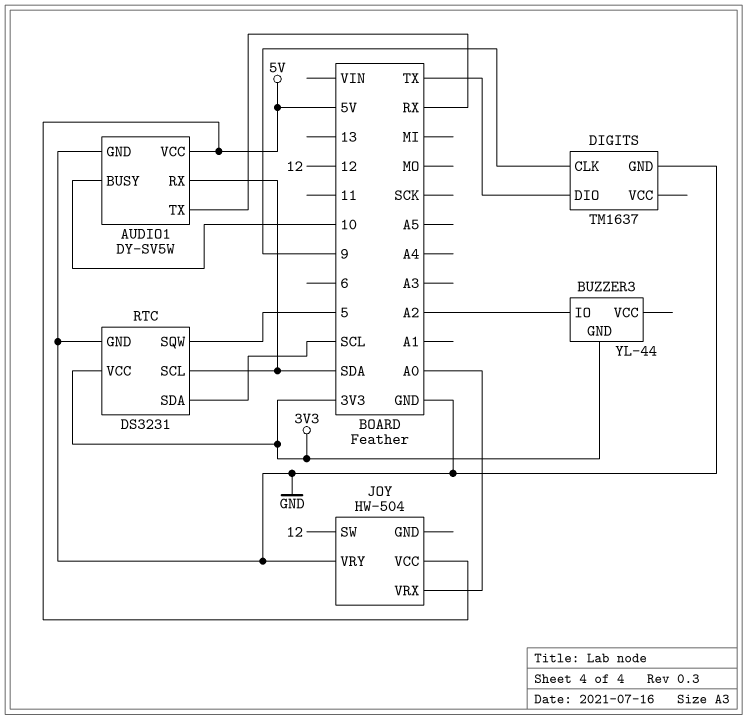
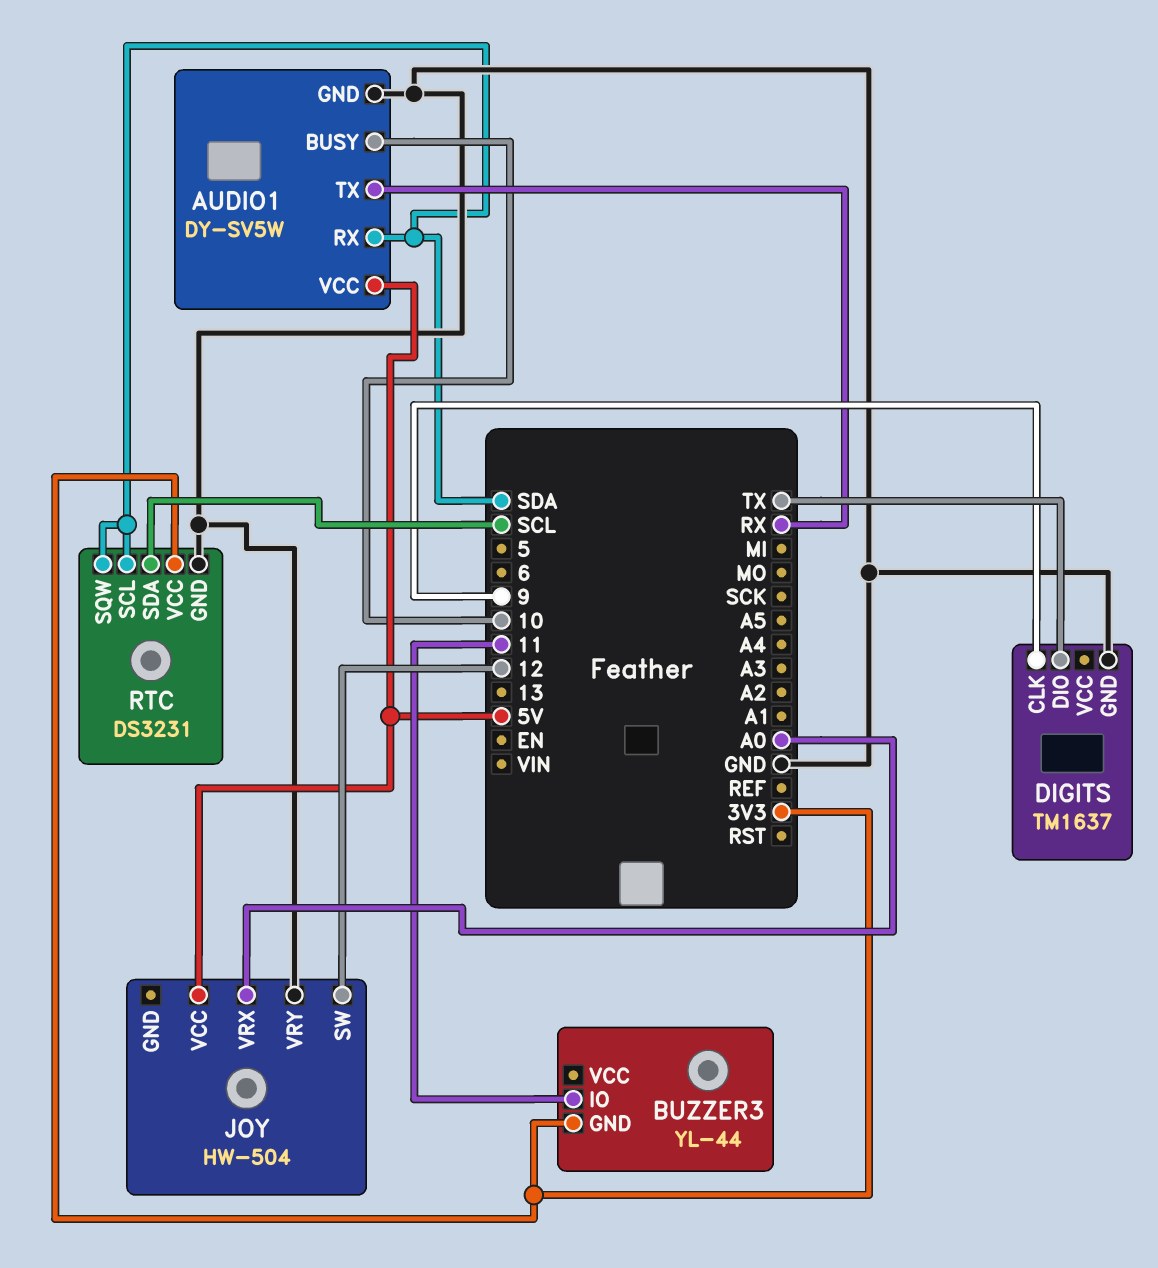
BUZZER3 pin IO: A2 -> 11
RTC pin SQW: 5 -> SDA

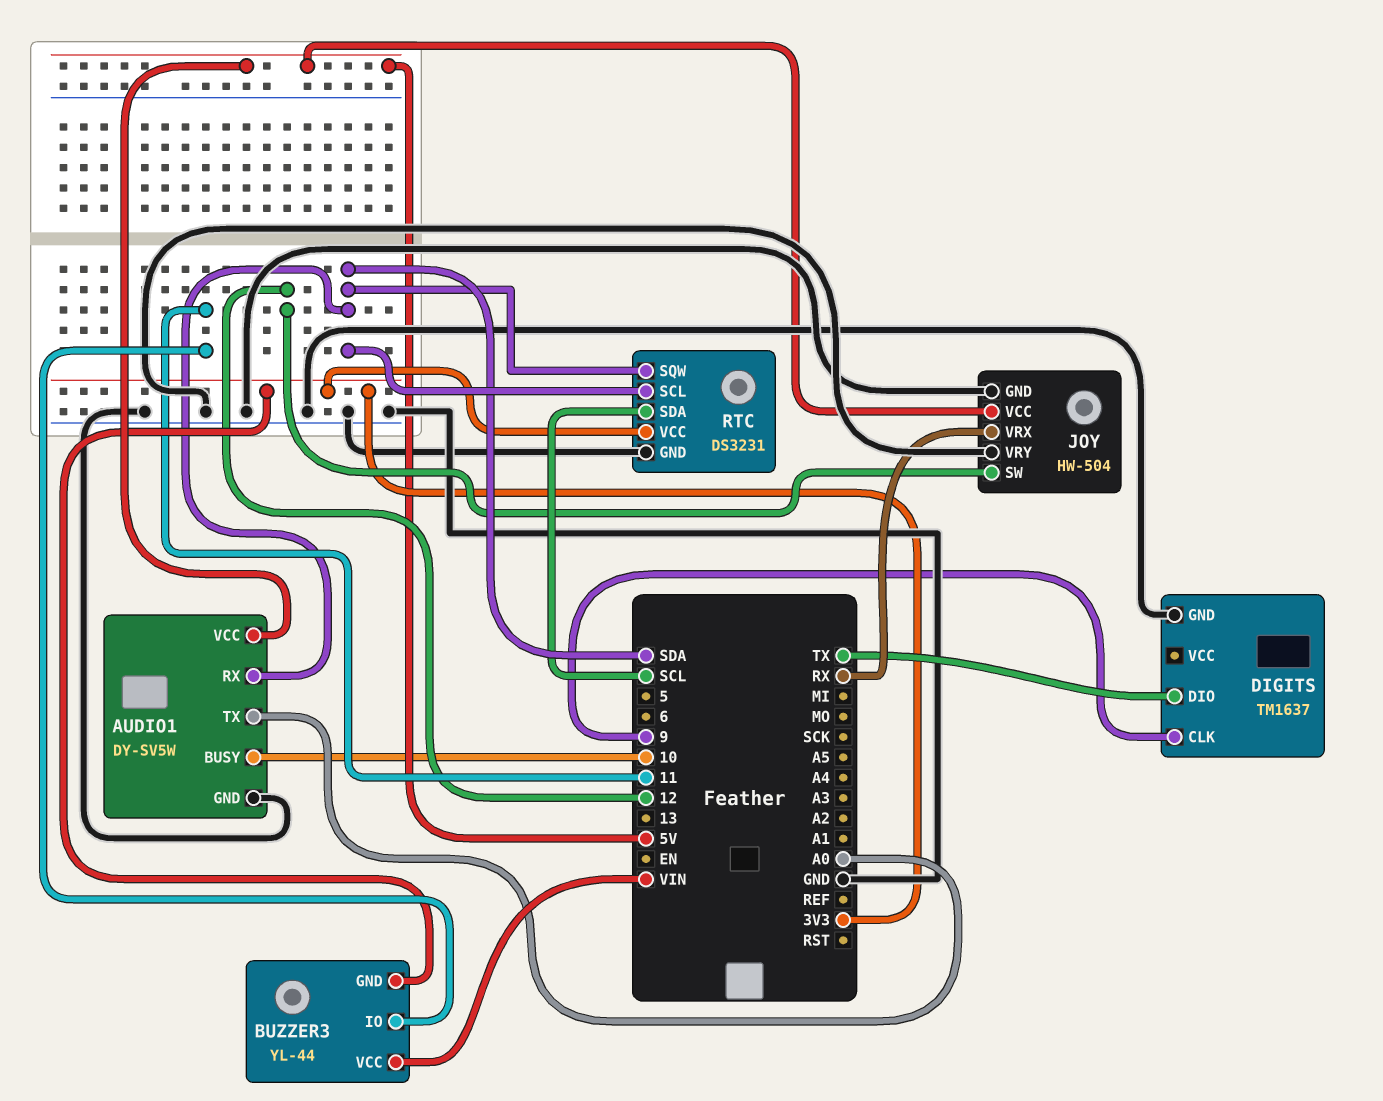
AUDIO1 pin TX: RX -> A0
BUZZER3 pin VCC: none -> VIN
JOY pin GND: none -> GND
JOY pin VRX: A0 -> RX

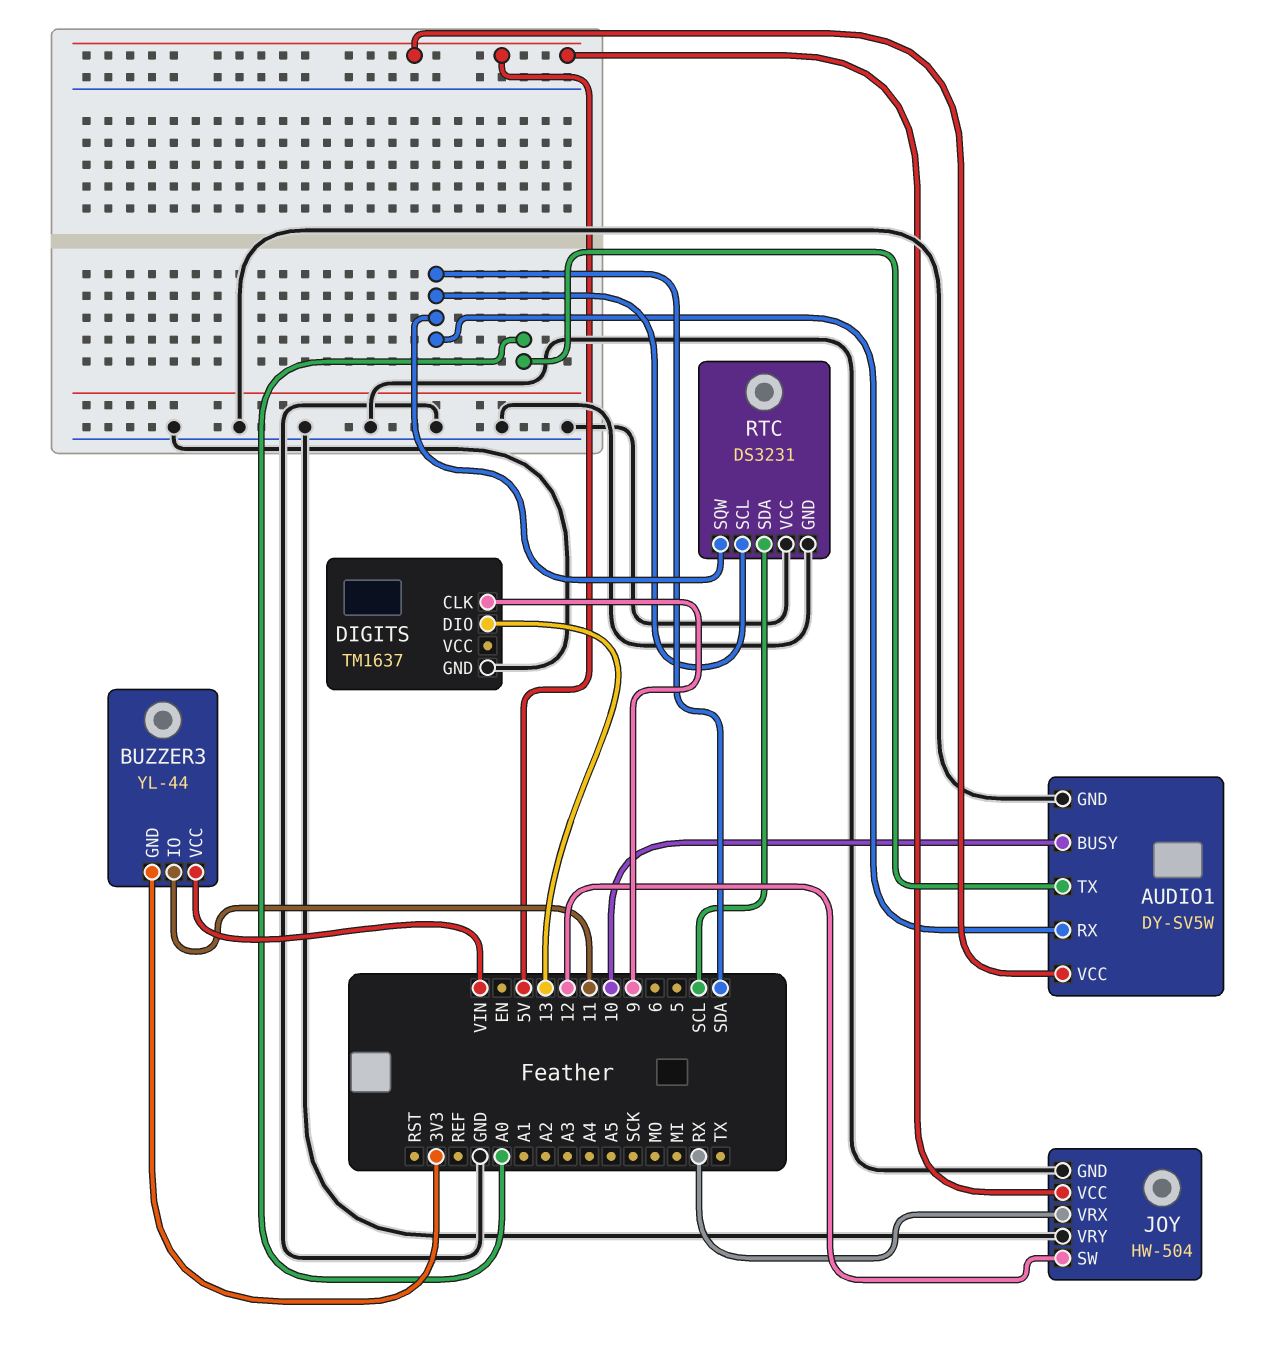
DIGITS pin DIO: TX -> 13
RTC pin VCC: 3V3 -> GND

